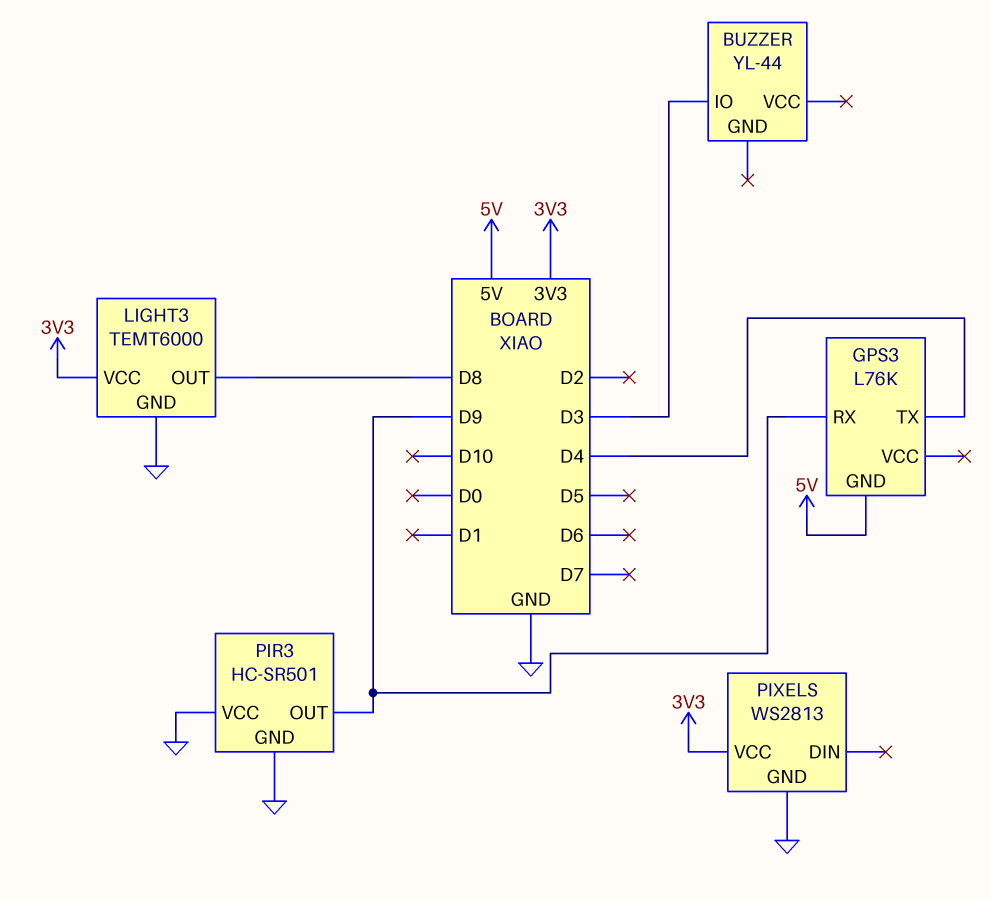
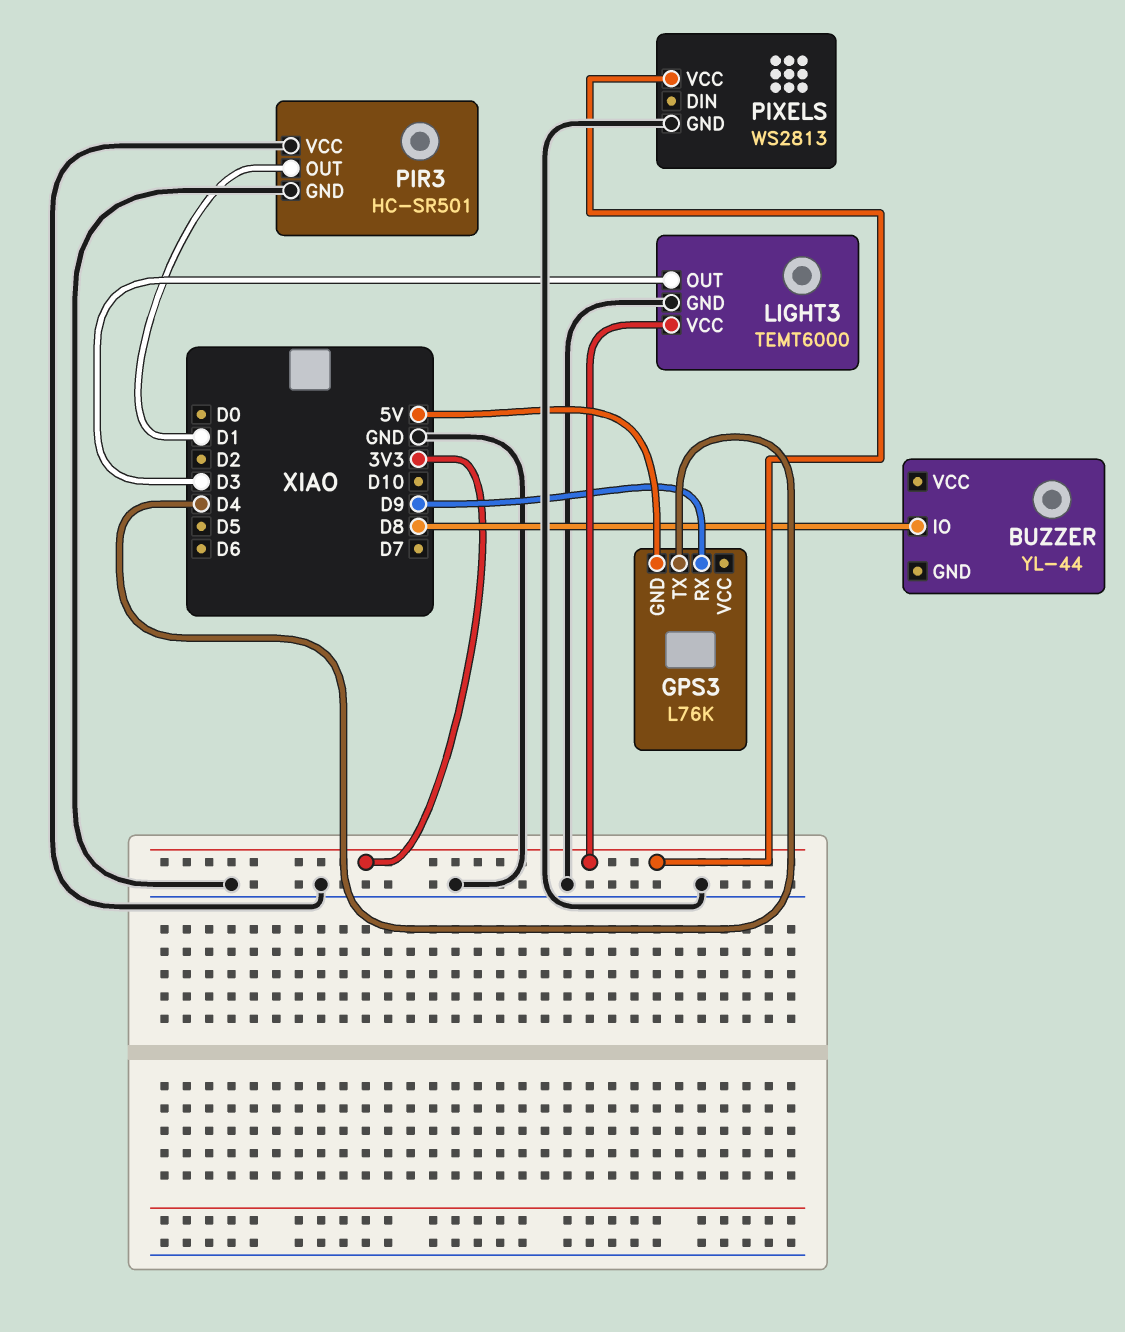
BUZZER pin IO: D3 -> D8
LIGHT3 pin OUT: D8 -> D3
PIR3 pin OUT: D9 -> D1

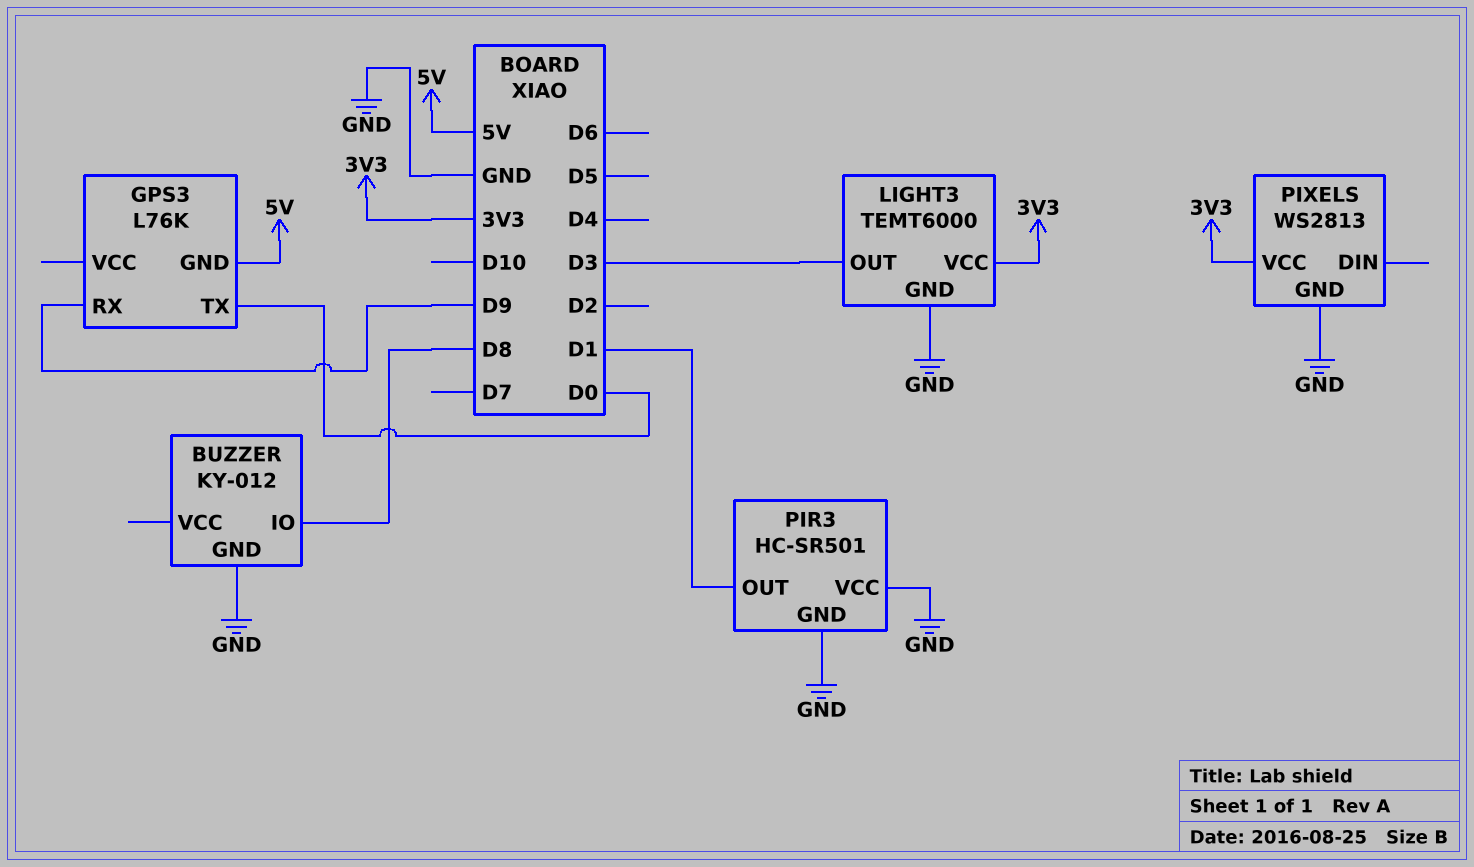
BUZZER: YL-44 -> KY-012
BUZZER pin GND: none -> GND
GPS3 pin TX: D4 -> D0

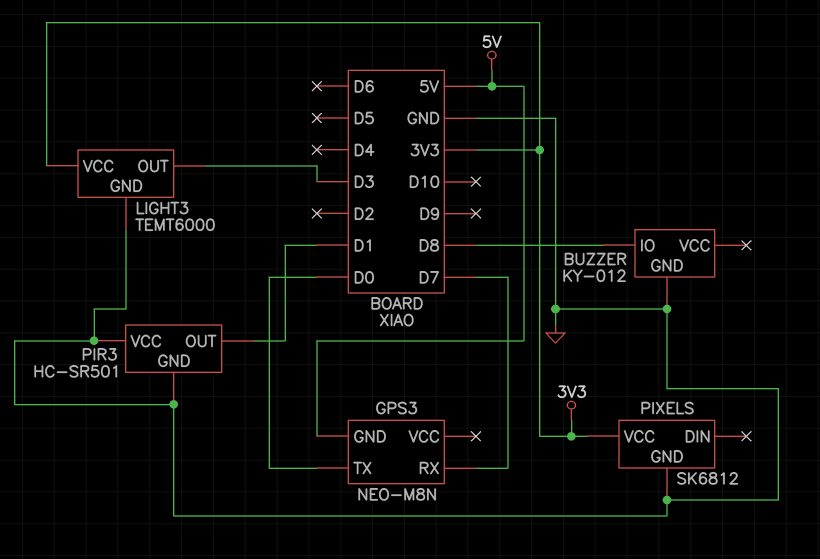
GPS3: L76K -> NEO-M8N
GPS3 pin RX: D9 -> D7
PIXELS: WS2813 -> SK6812

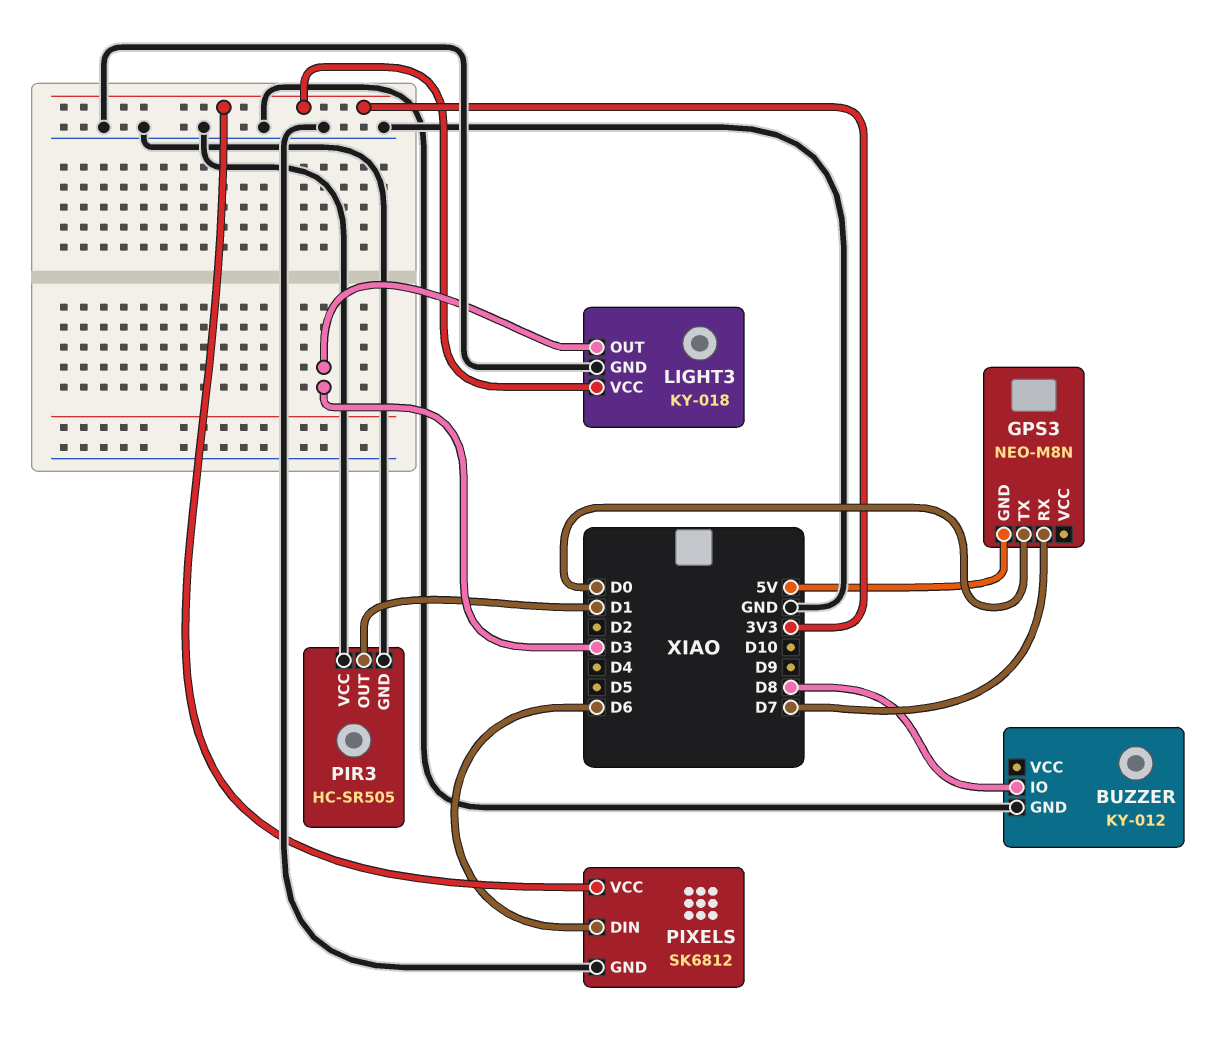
LIGHT3: TEMT6000 -> KY-018
PIR3: HC-SR501 -> HC-SR505
PIXELS pin DIN: none -> D6

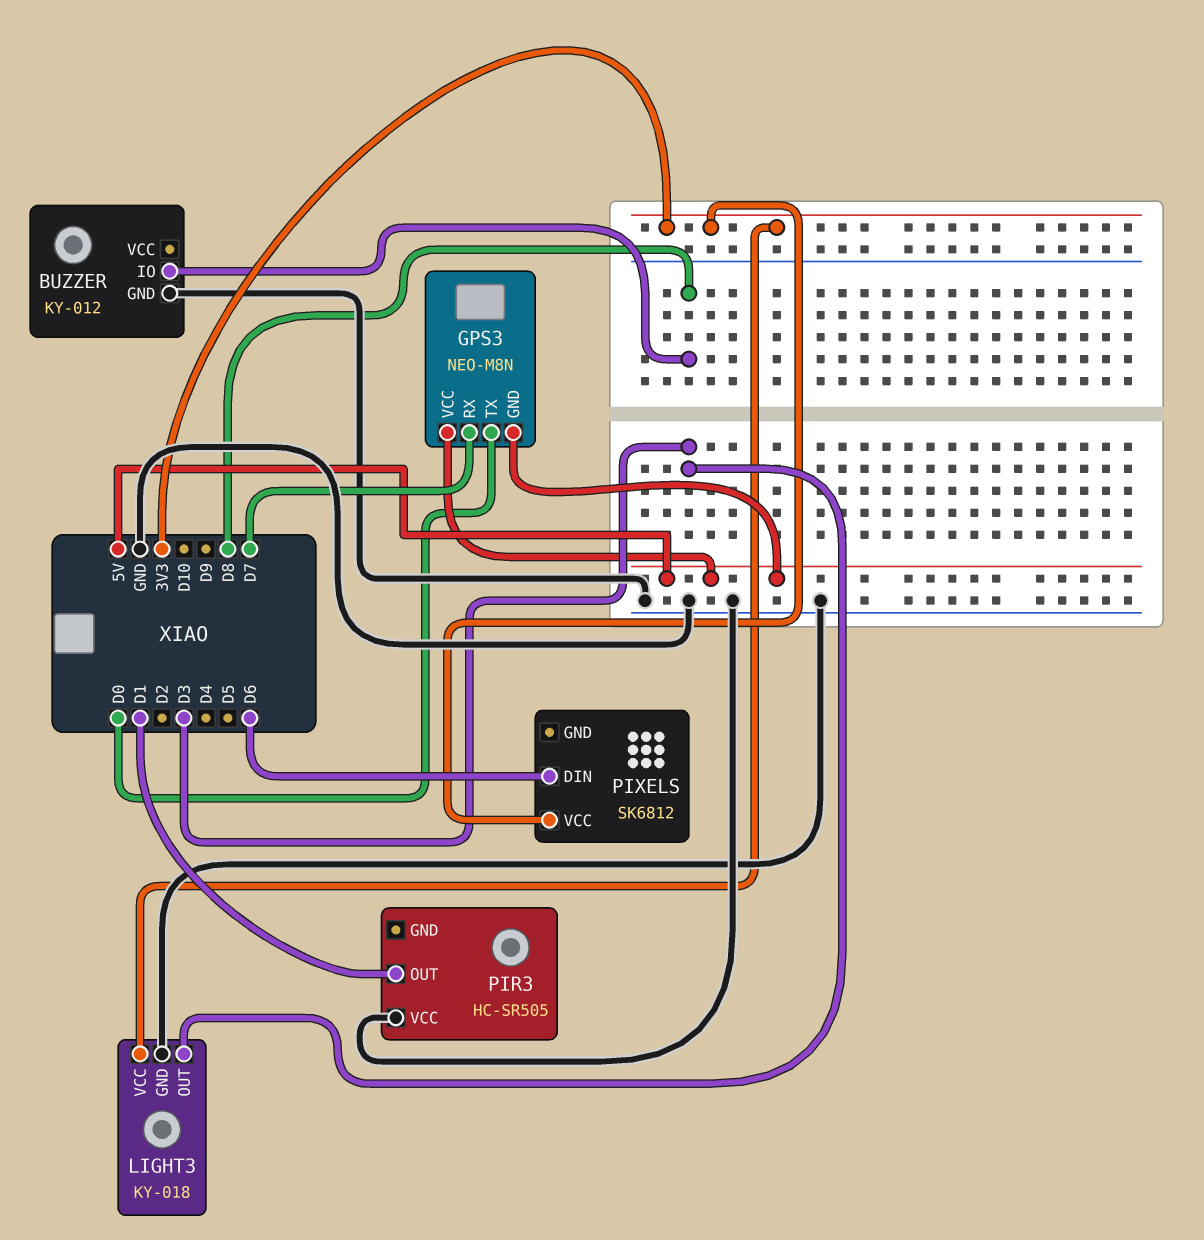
GPS3 pin VCC: none -> 5V
PIR3 pin GND: GND -> none
PIXELS pin GND: GND -> none

